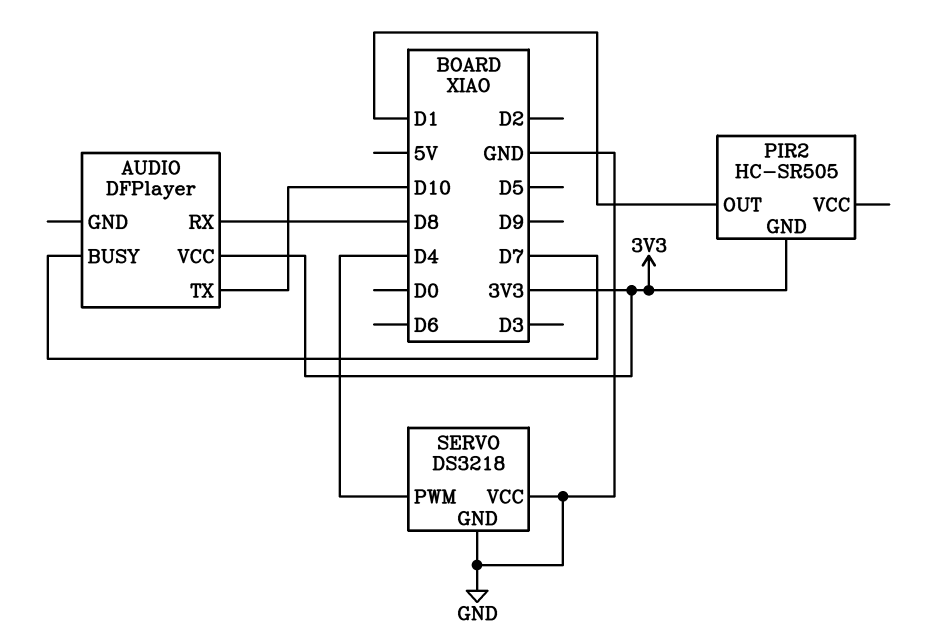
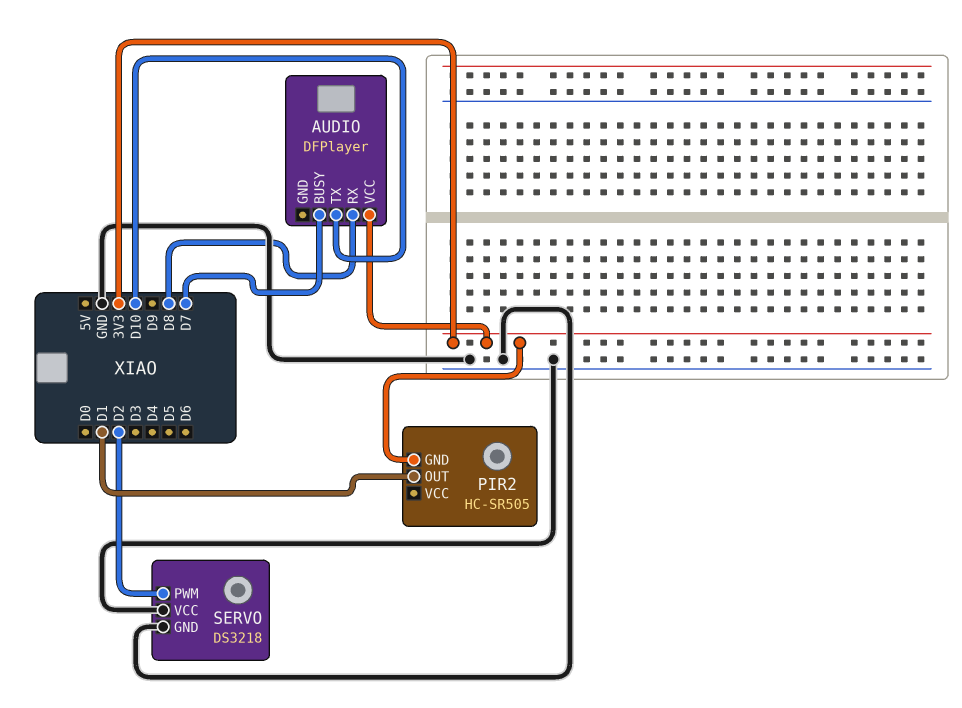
SERVO pin PWM: D4 -> D2

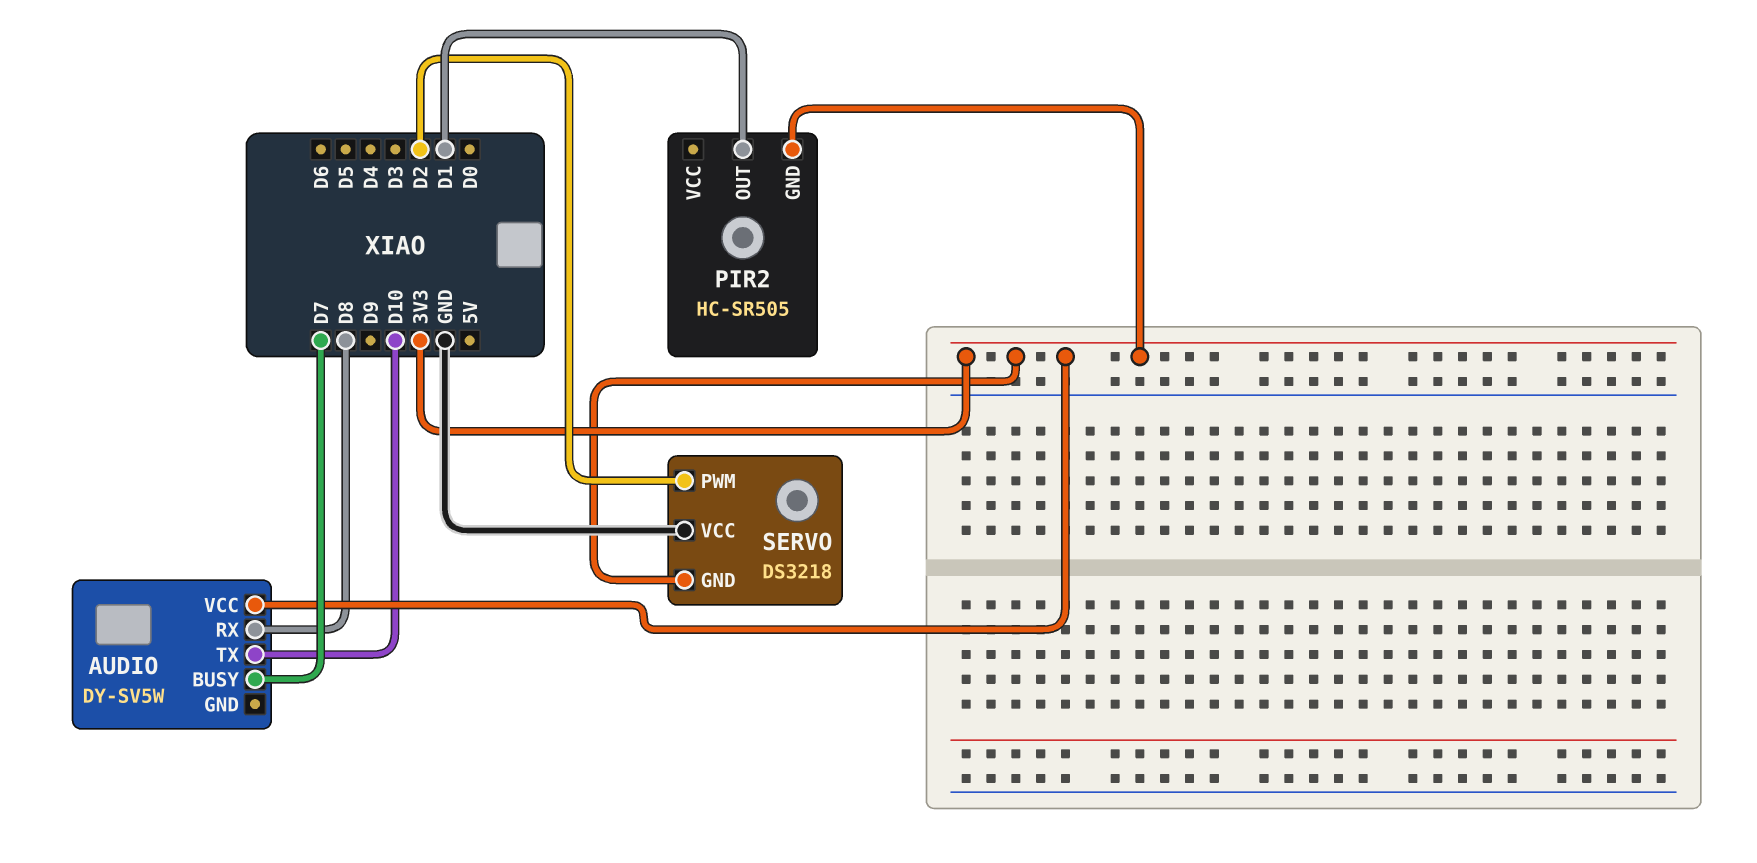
AUDIO: DFPlayer -> DY-SV5W
SERVO pin GND: GND -> 3V3

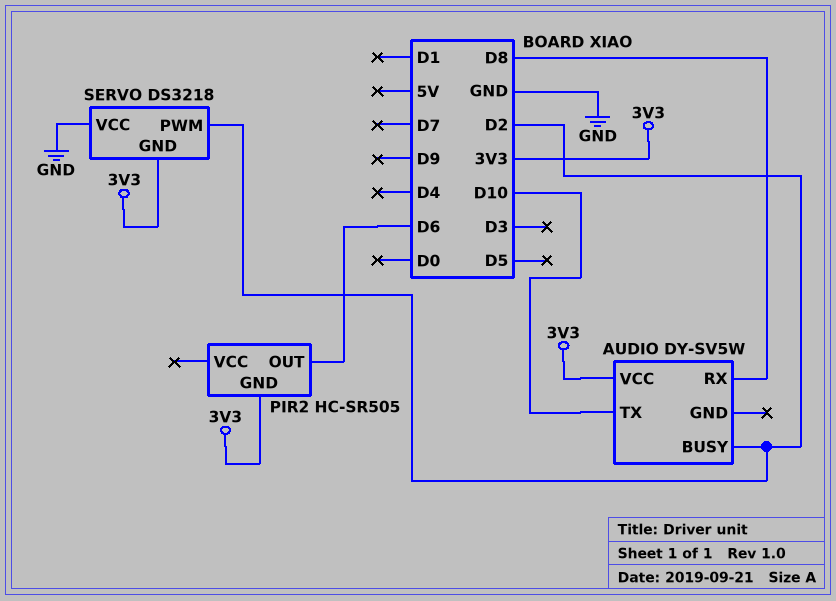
AUDIO pin BUSY: D7 -> D2
PIR2 pin OUT: D1 -> D6

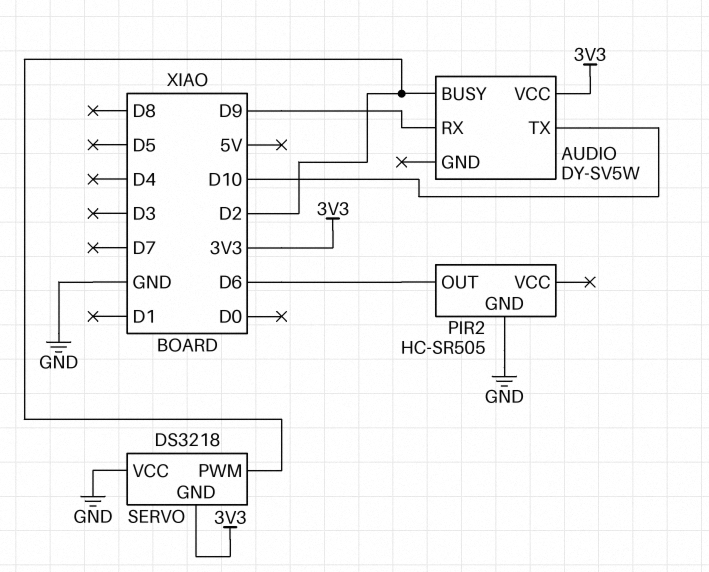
AUDIO pin RX: D8 -> D9
PIR2 pin GND: 3V3 -> GND

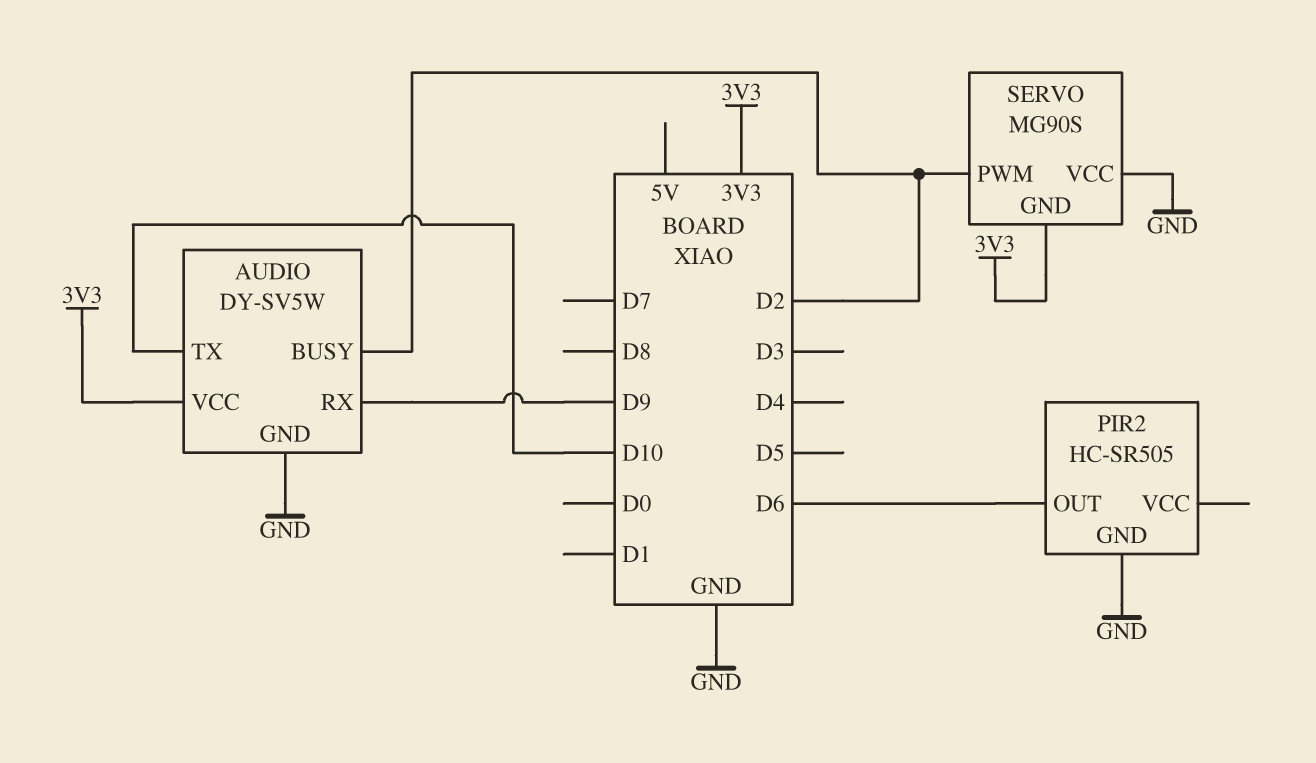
AUDIO pin GND: none -> GND
SERVO: DS3218 -> MG90S

